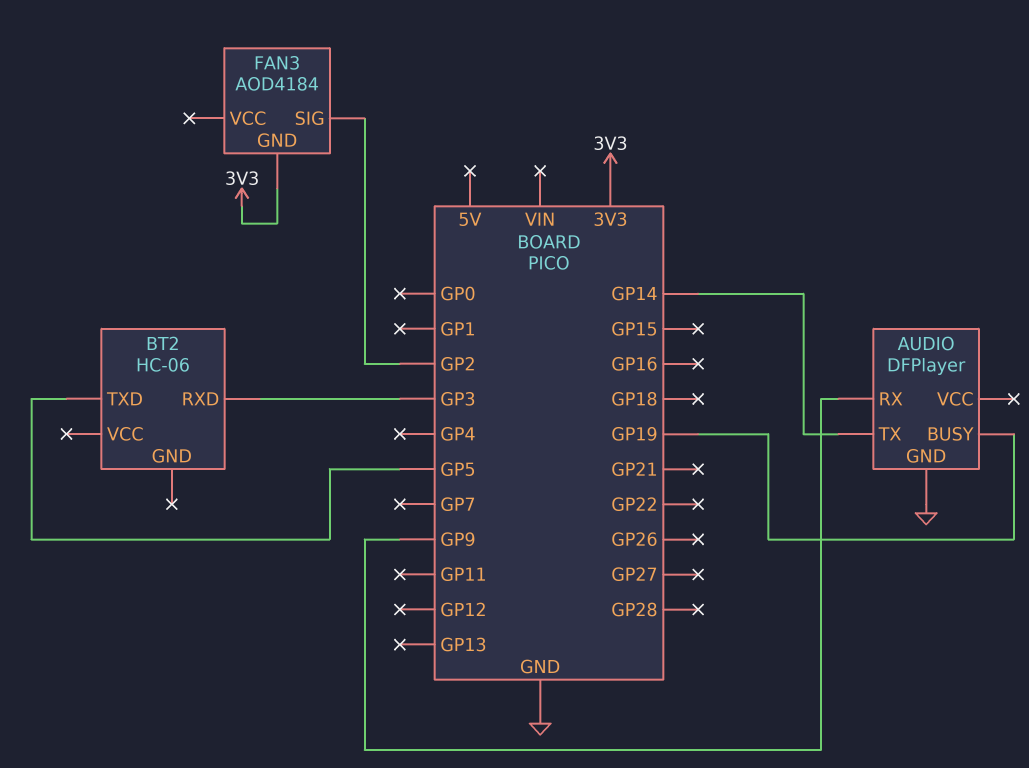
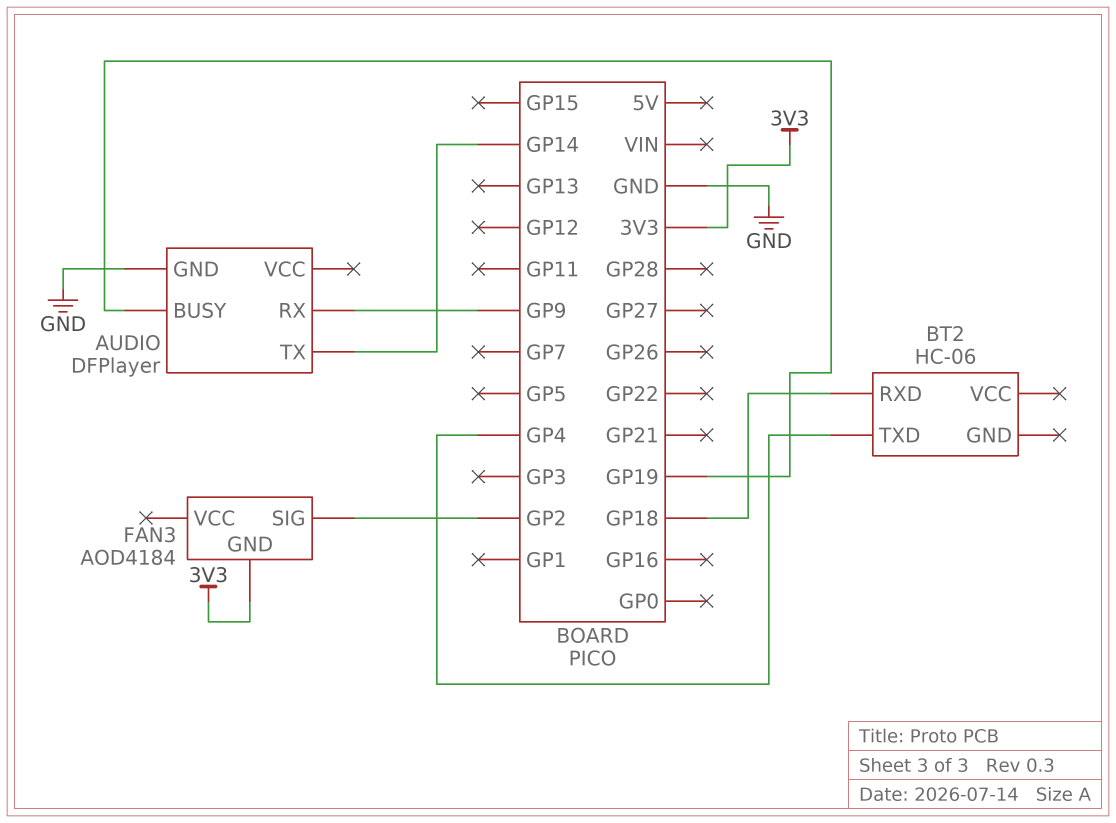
BT2 pin RXD: GP3 -> GP18
BT2 pin TXD: GP5 -> GP4

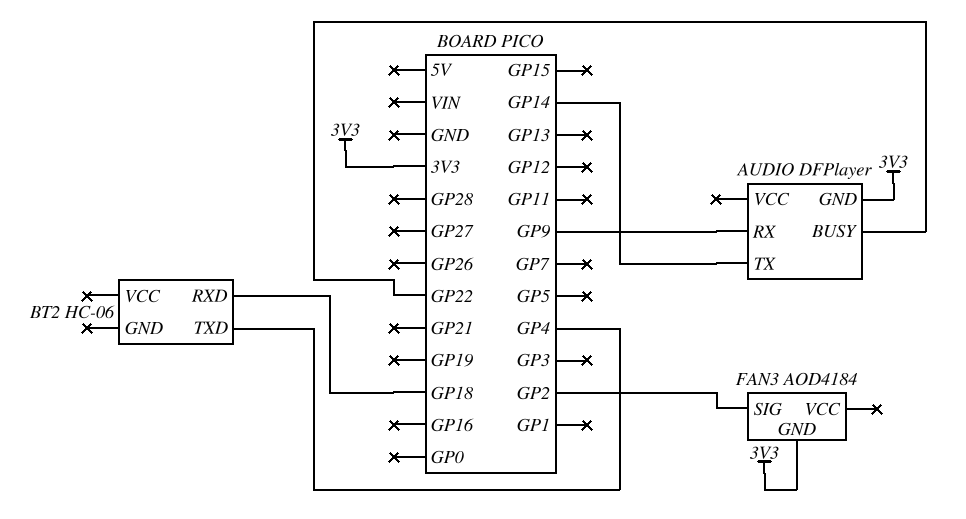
AUDIO pin BUSY: GP19 -> GP22
AUDIO pin GND: GND -> 3V3

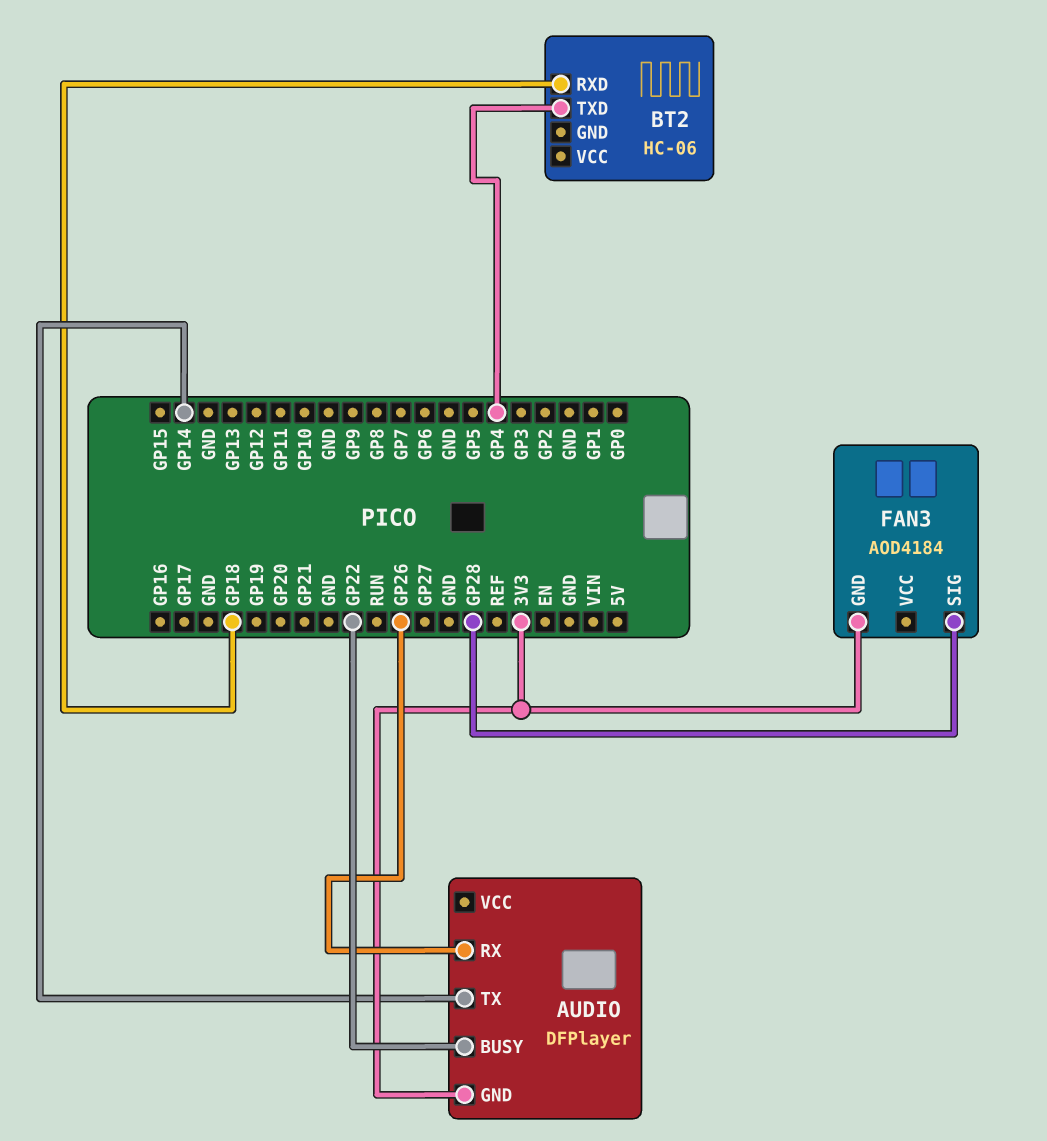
AUDIO pin RX: GP9 -> GP26
FAN3 pin SIG: GP2 -> GP28

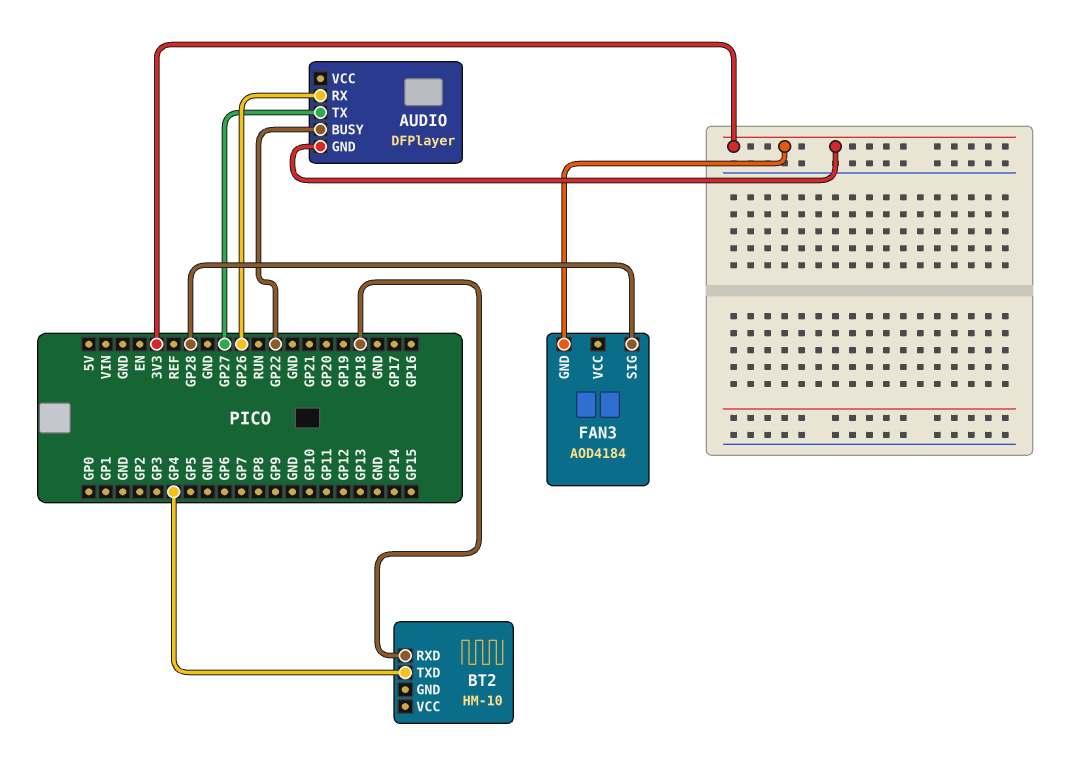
AUDIO pin TX: GP14 -> GP27
BT2: HC-06 -> HM-10

